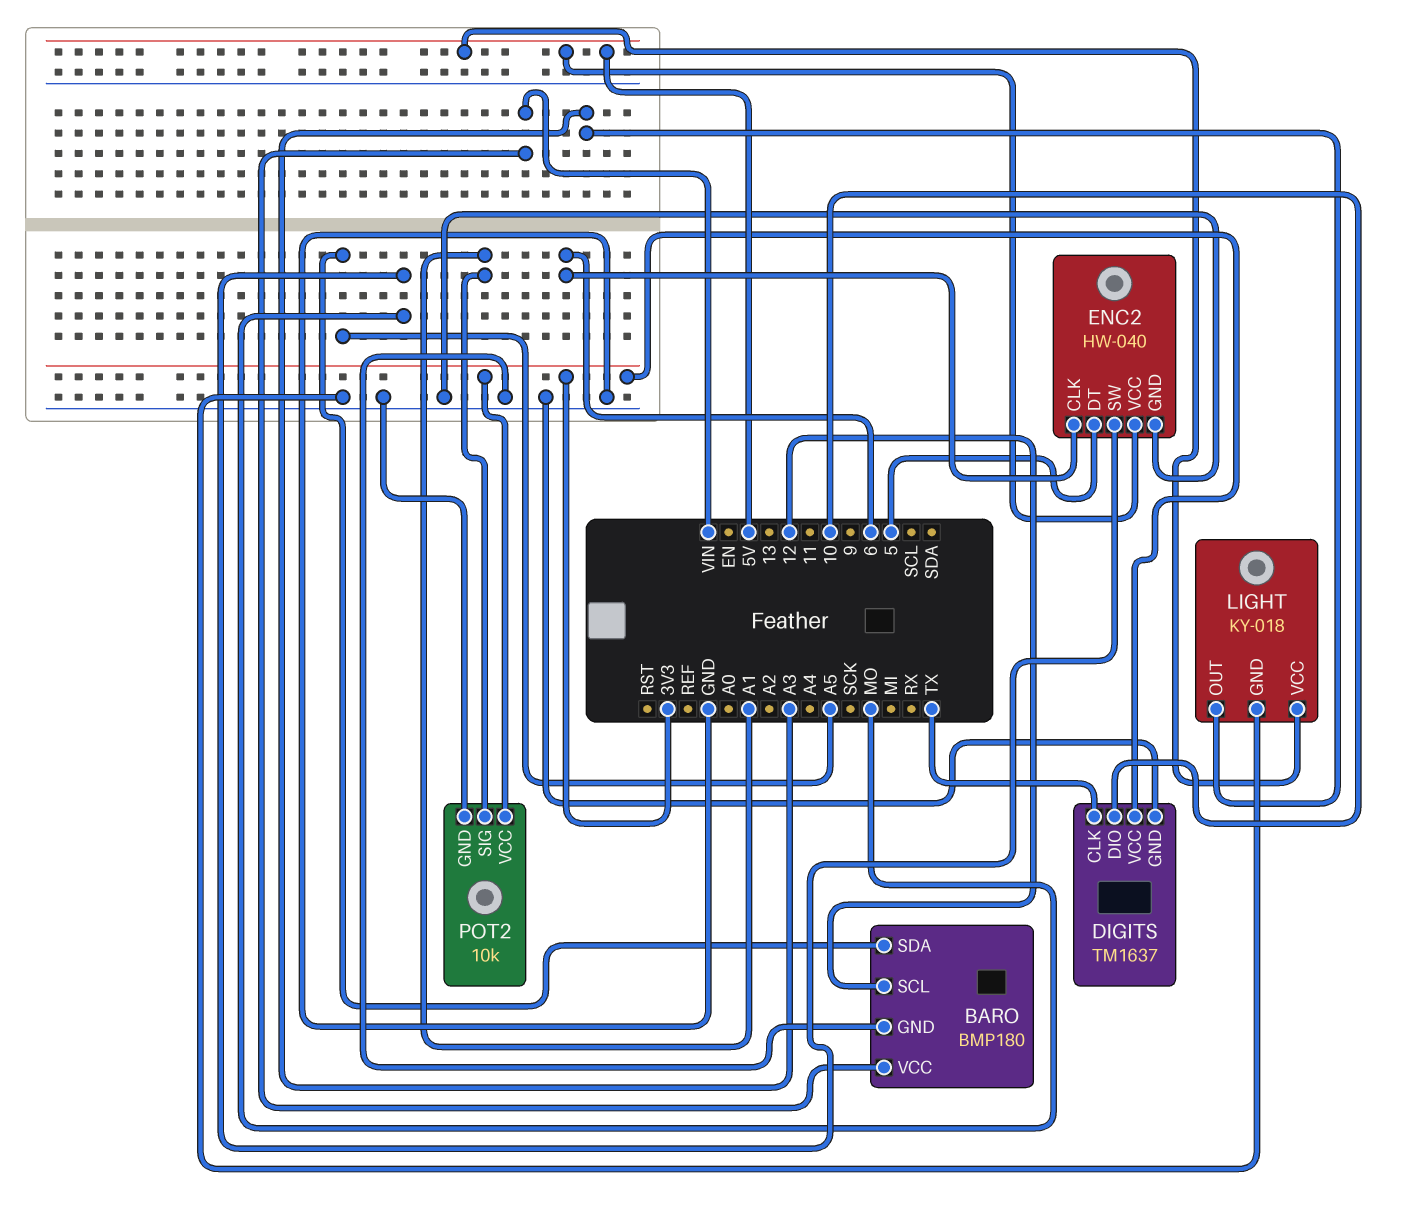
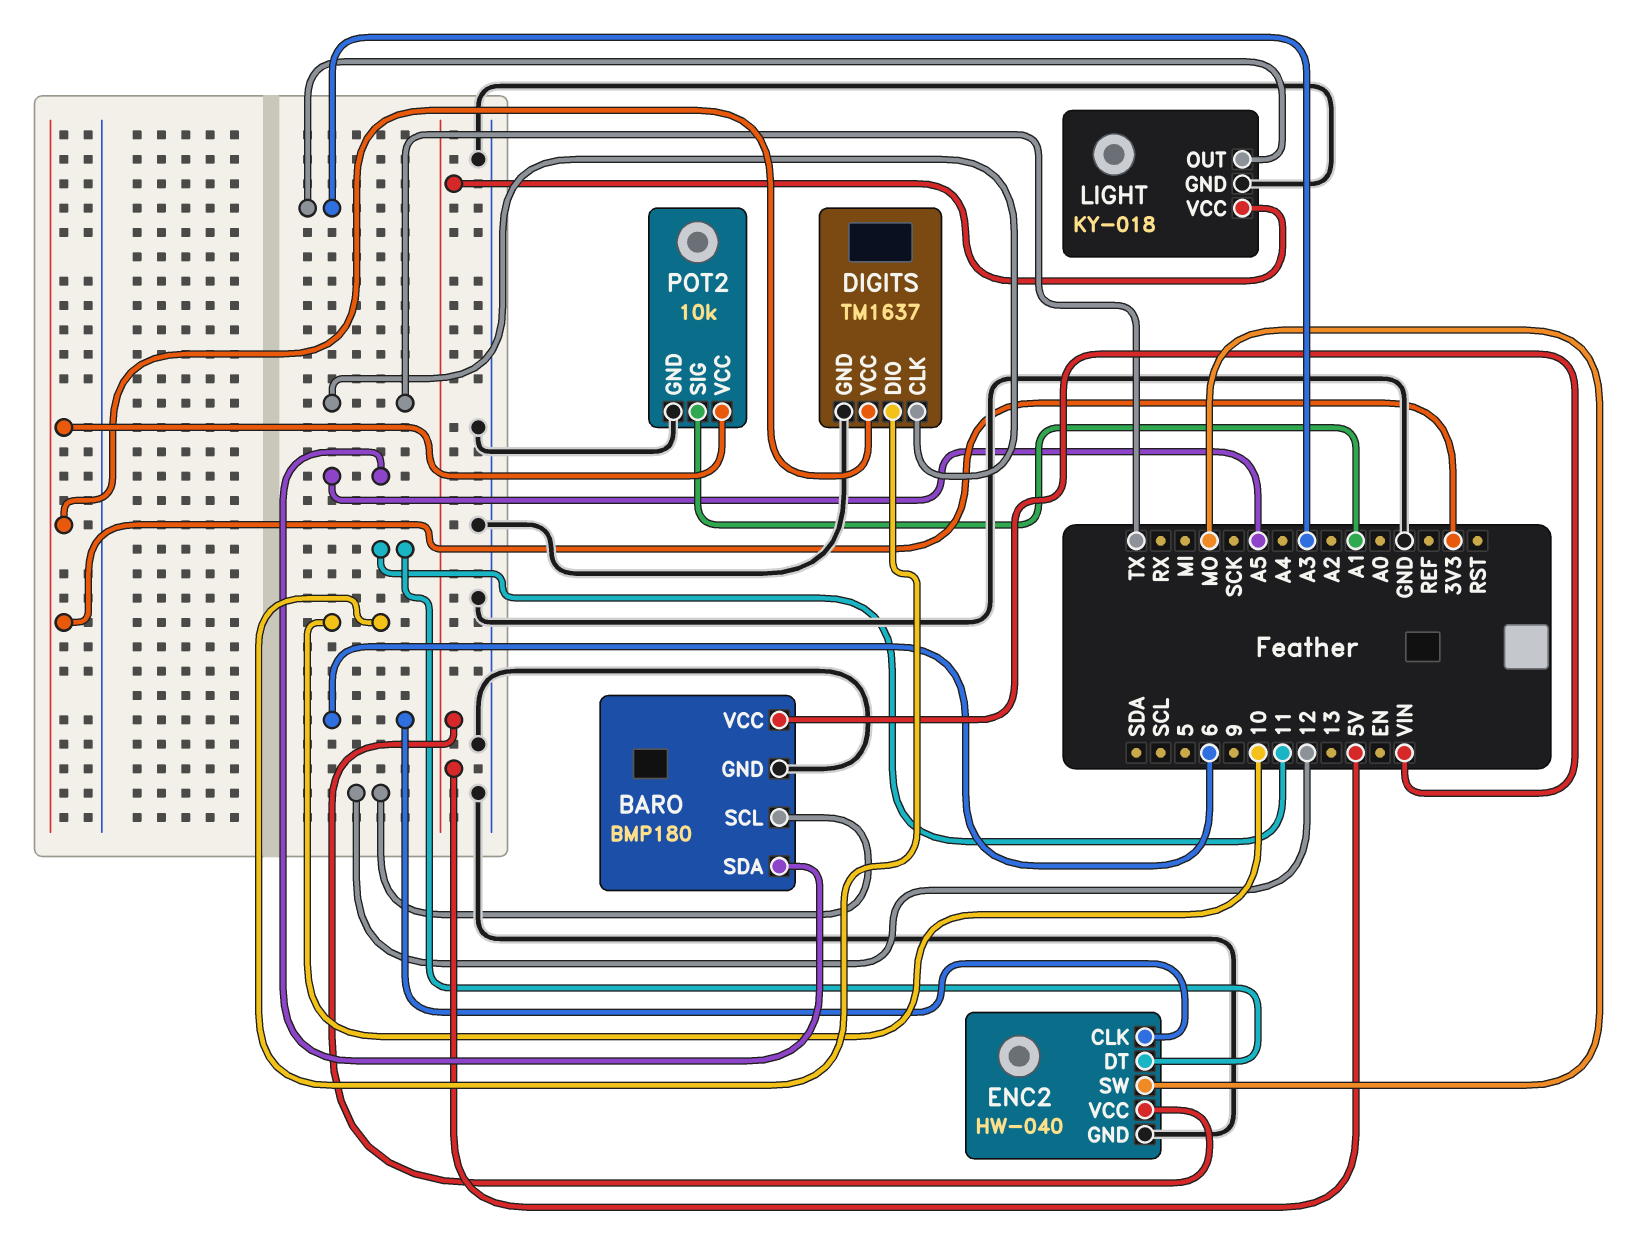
ENC2 pin DT: 5 -> 11

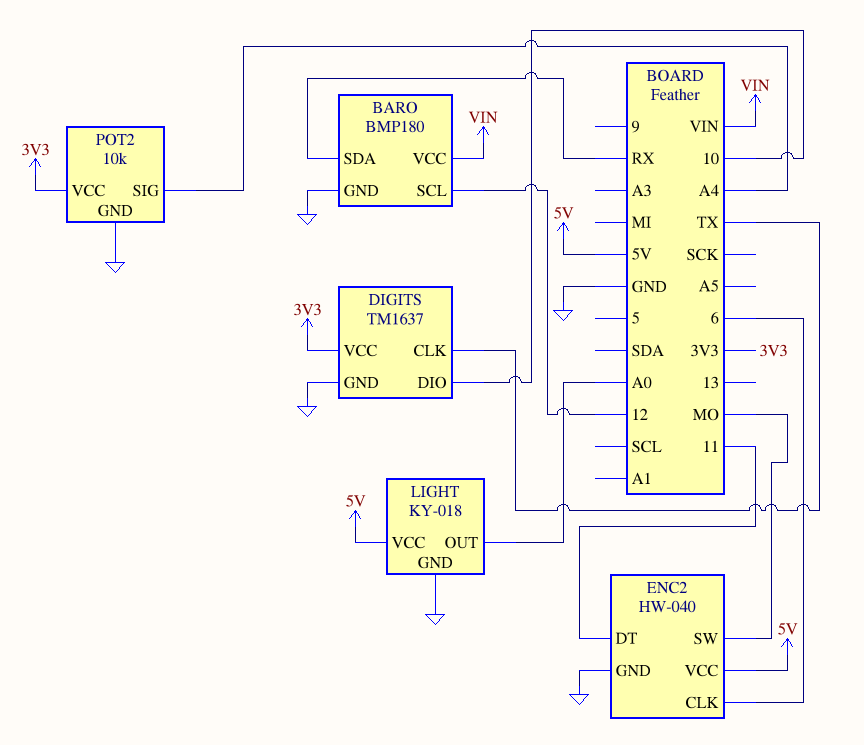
BARO pin SDA: A5 -> RX
LIGHT pin OUT: A3 -> A0
POT2 pin SIG: A1 -> A4

